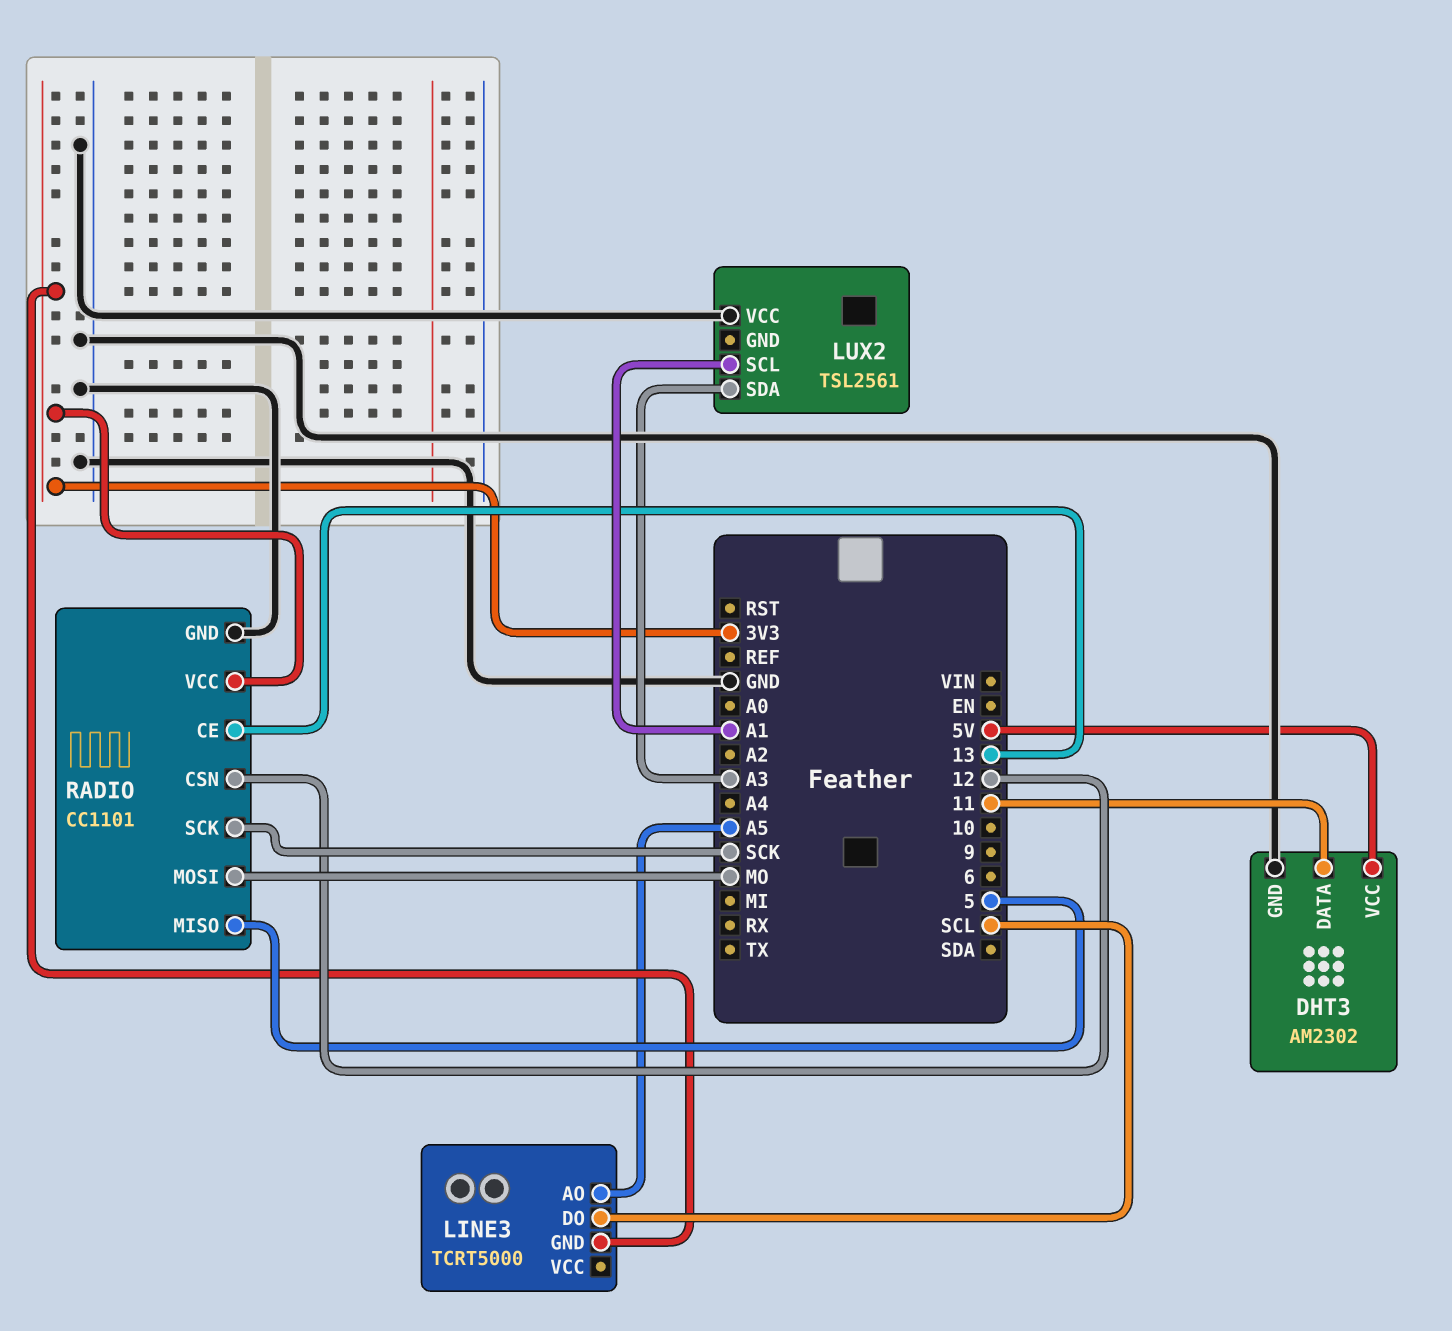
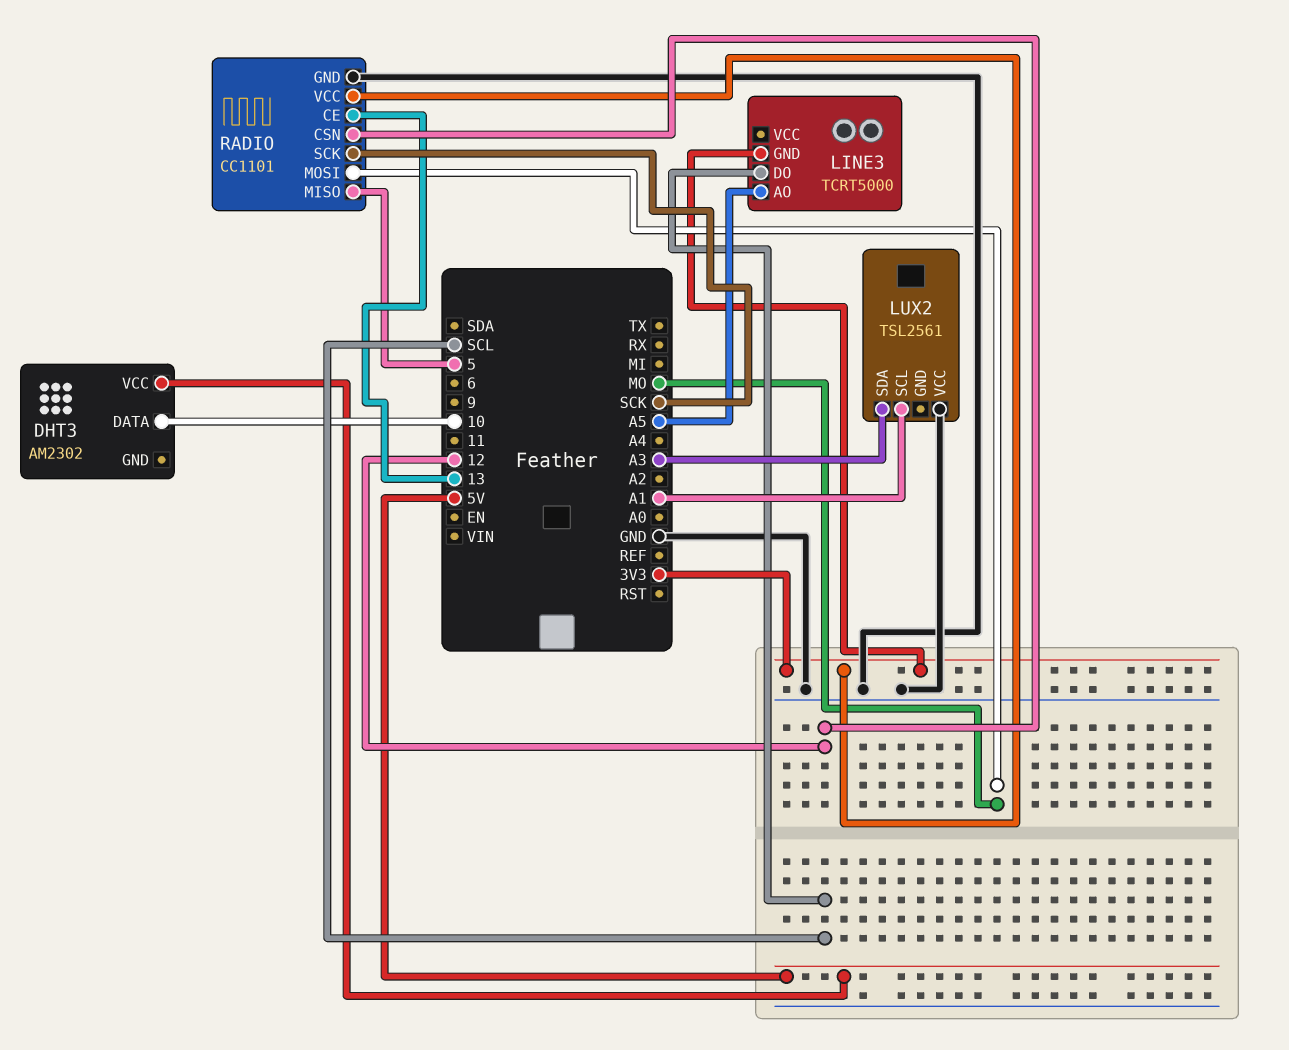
DHT3 pin DATA: 11 -> 10
DHT3 pin GND: GND -> none

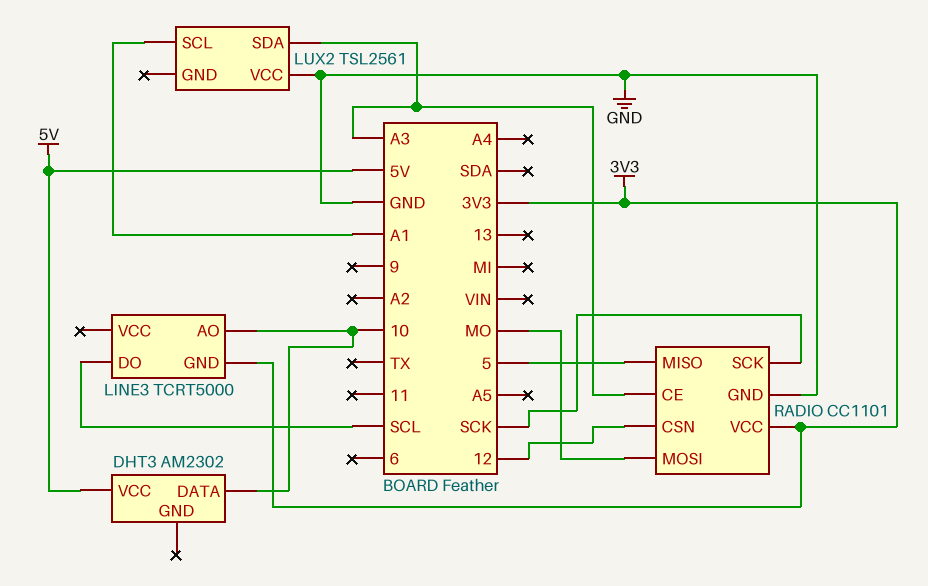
LINE3 pin AO: A5 -> 10
RADIO pin CE: 13 -> A3

